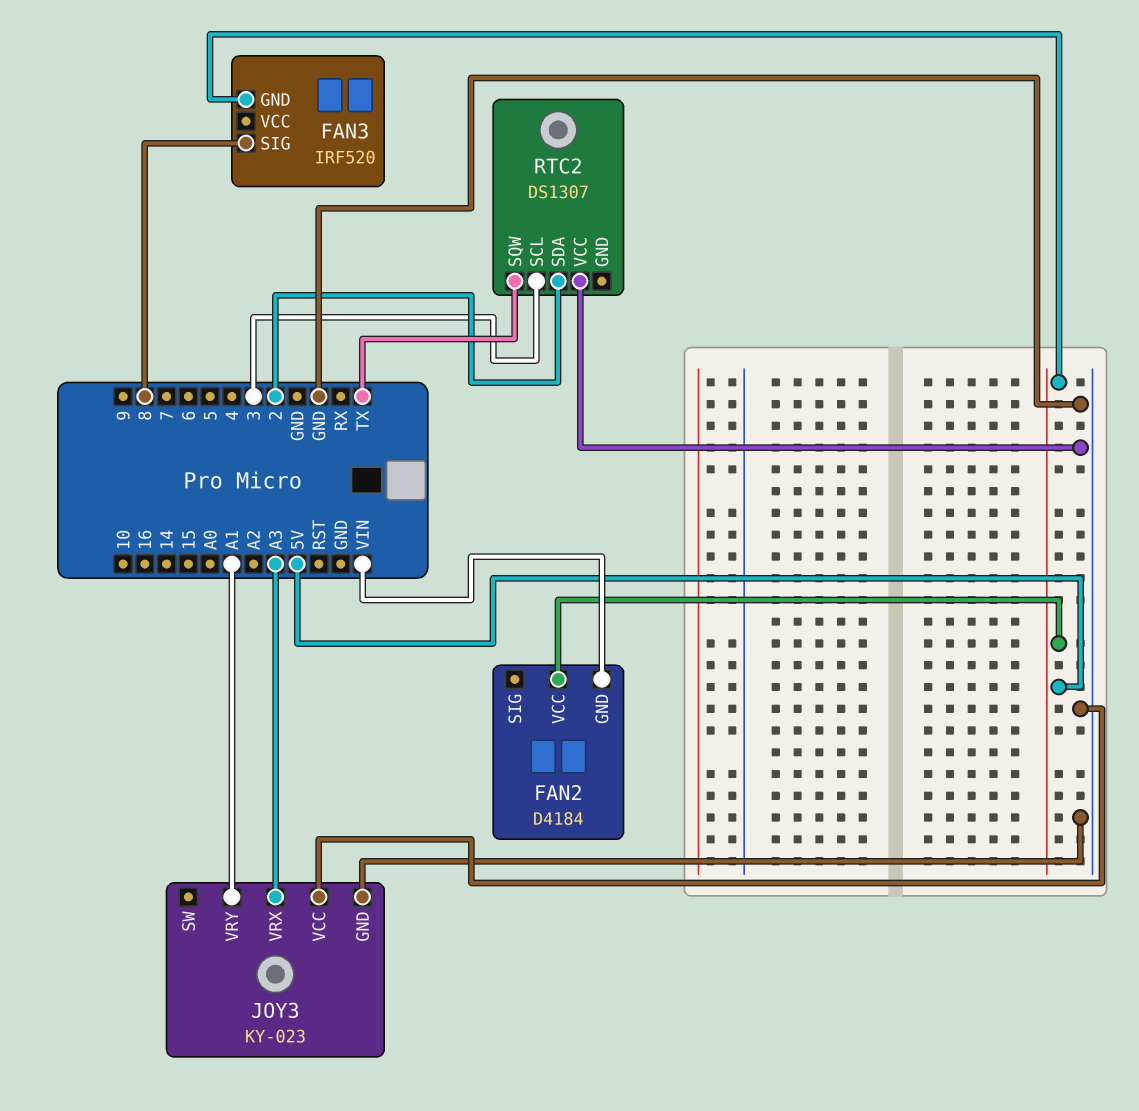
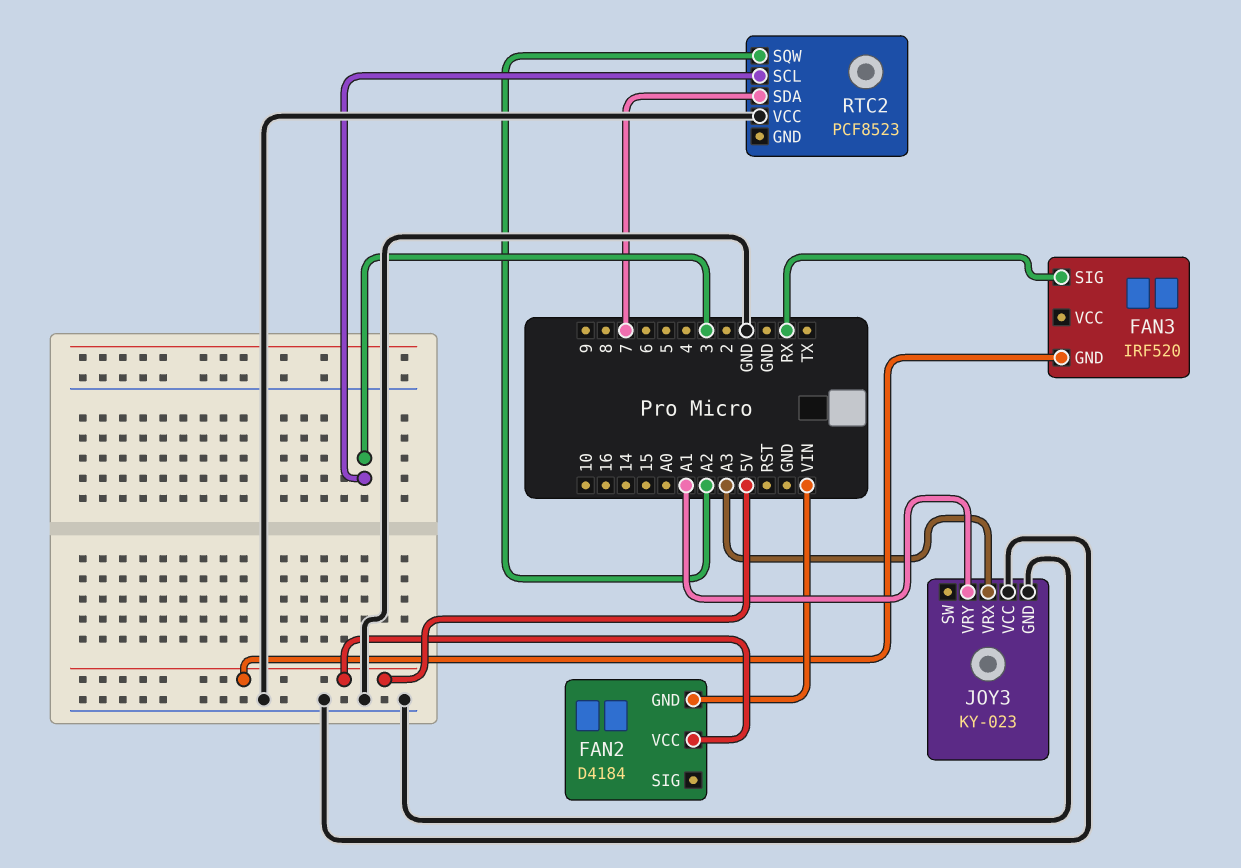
FAN3 pin SIG: 8 -> RX
RTC2: DS1307 -> PCF8523
RTC2 pin SDA: 2 -> 7
RTC2 pin SQW: TX -> A2

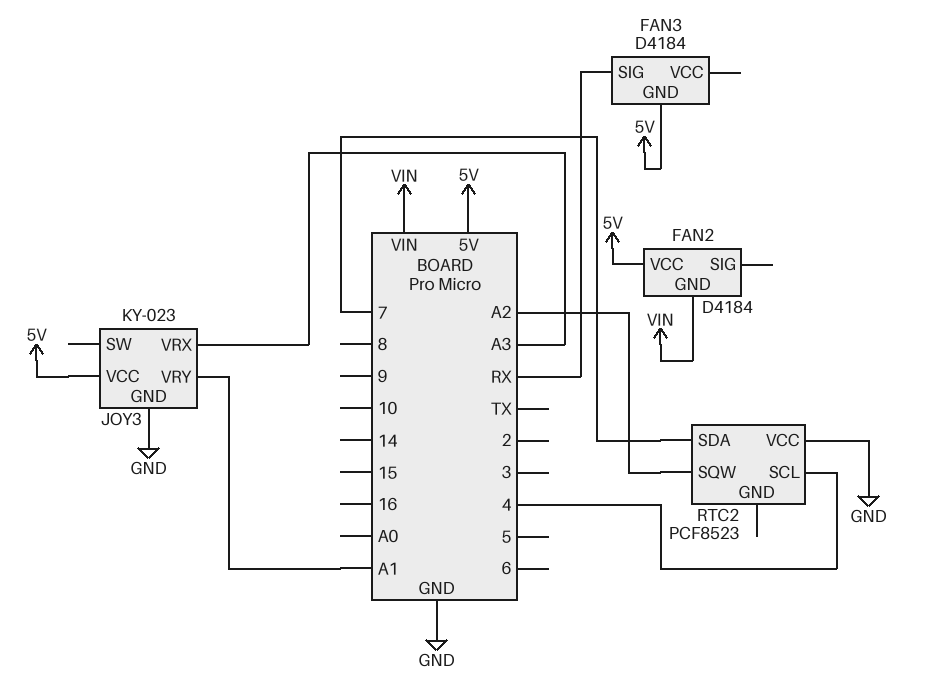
FAN3: IRF520 -> D4184
JOY3 pin VCC: GND -> 5V
RTC2 pin SCL: 3 -> 4

